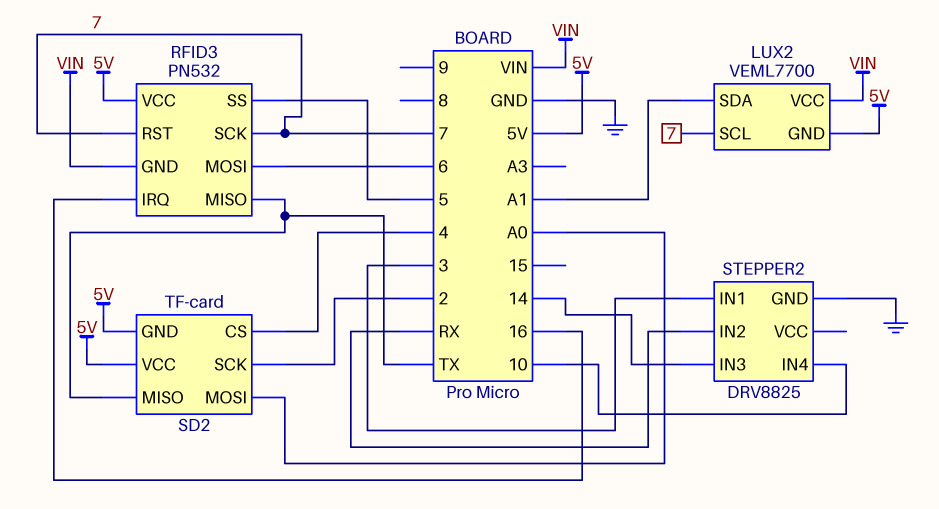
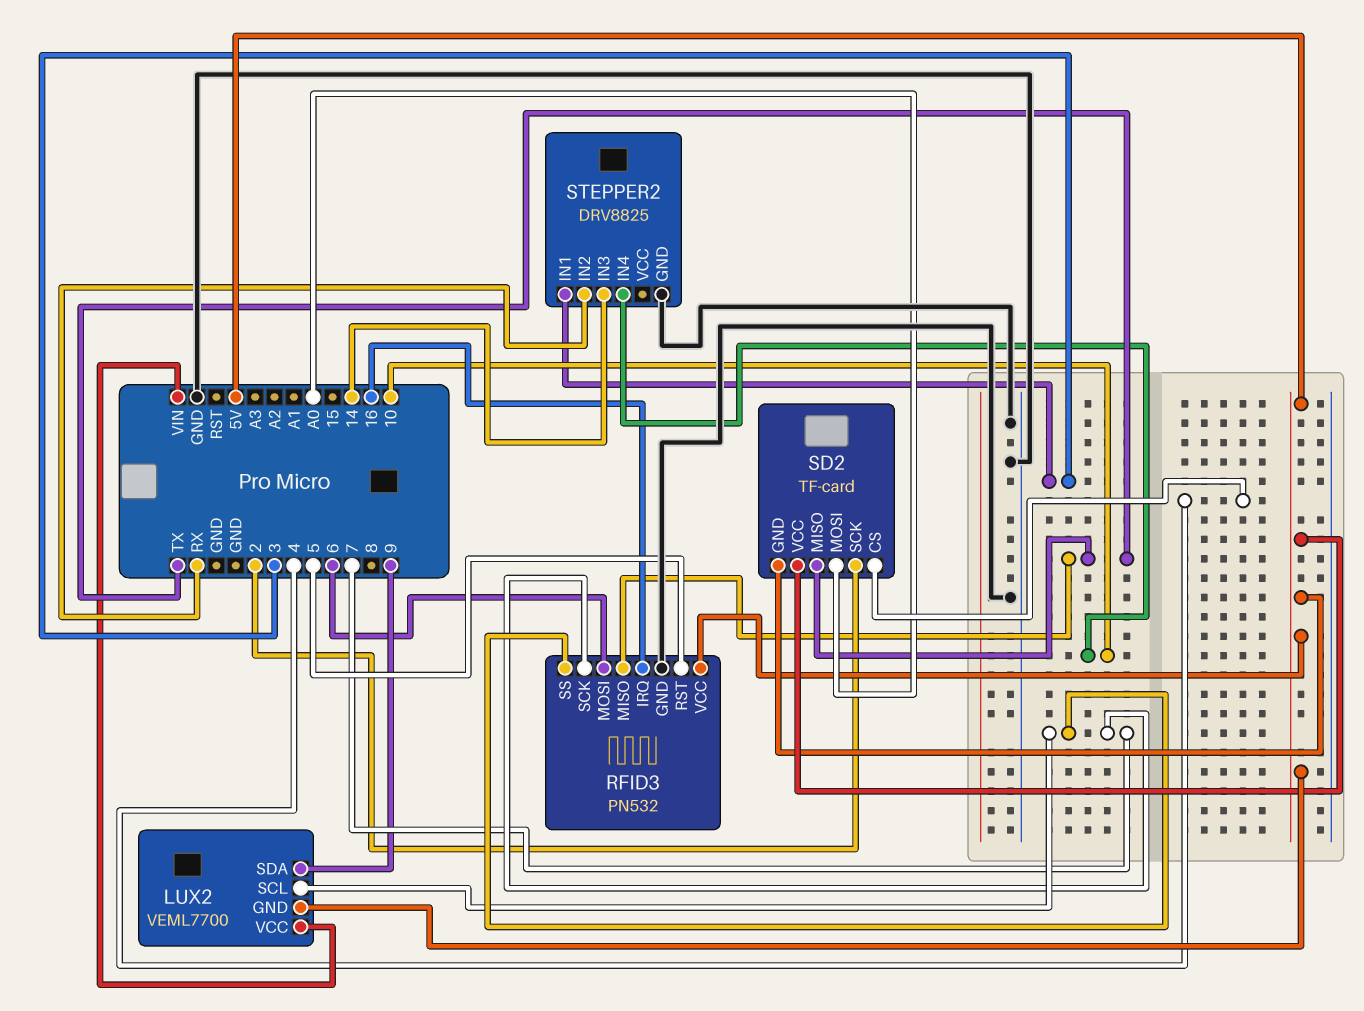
LUX2 pin SDA: A1 -> 9
RFID3 pin GND: VIN -> GND
RFID3 pin RST: 7 -> 5
RFID3 pin SS: 5 -> 7

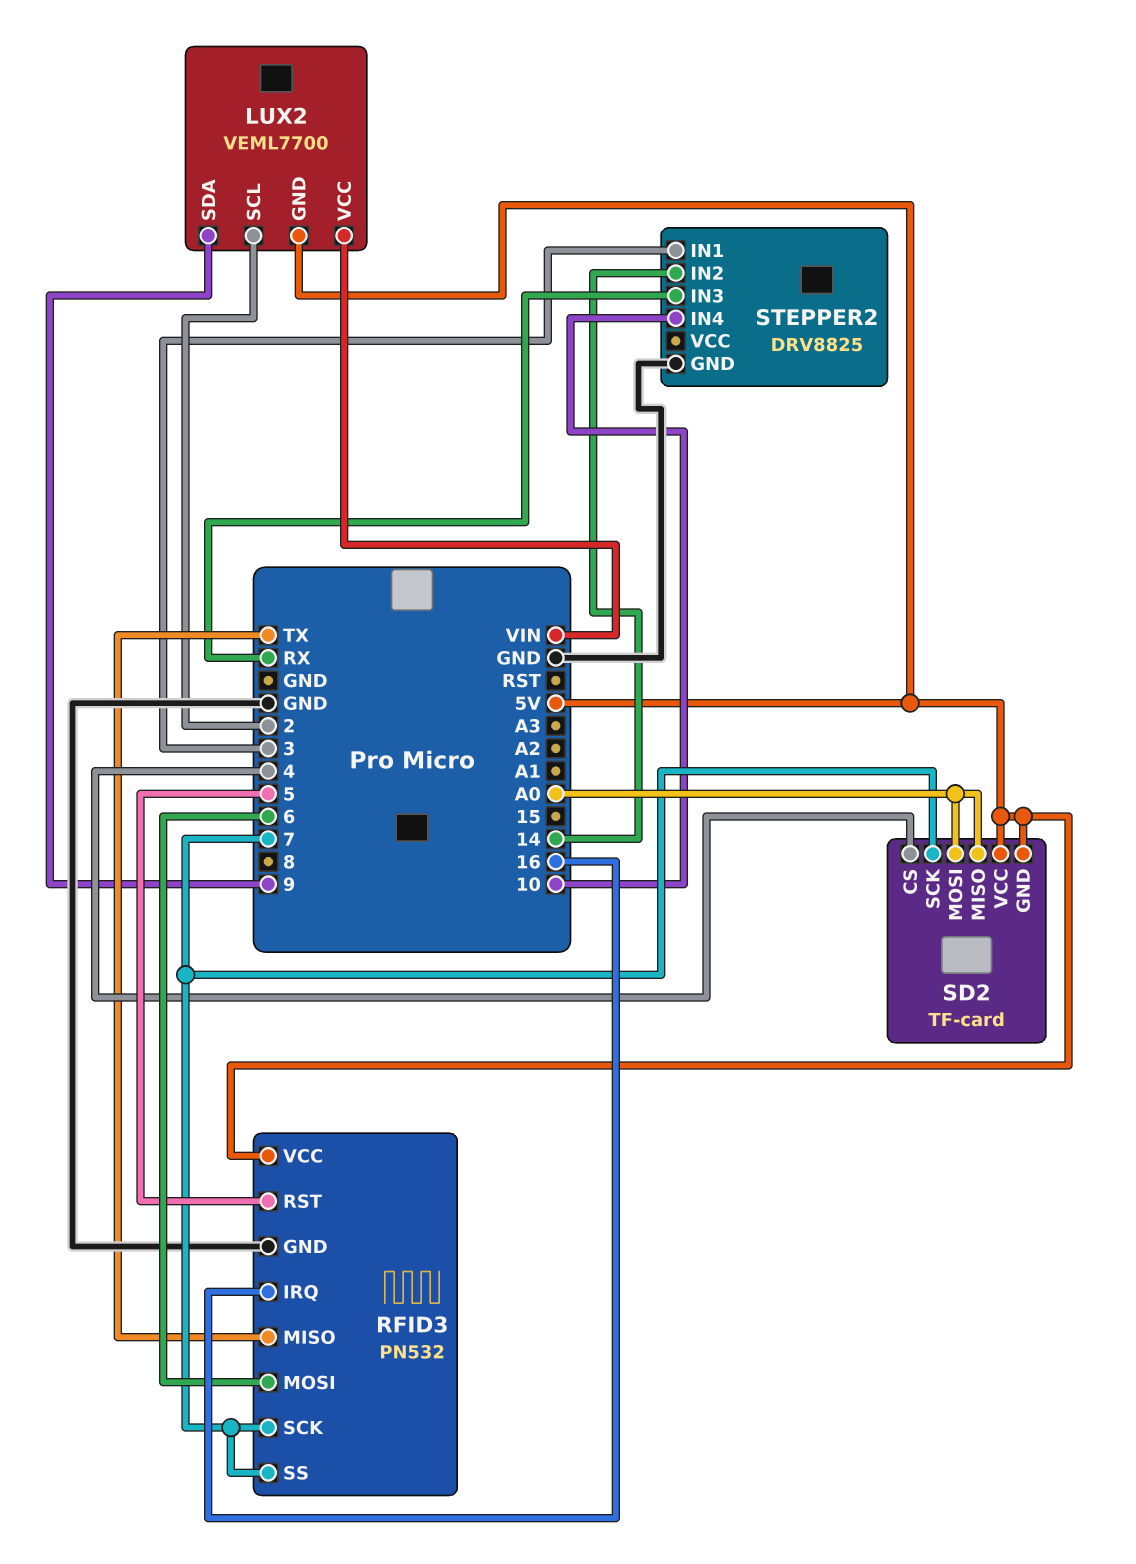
LUX2 pin SCL: 7 -> 2
SD2 pin MISO: TX -> A0
SD2 pin SCK: 2 -> 7
STEPPER2 pin IN2: RX -> 14
STEPPER2 pin IN3: 14 -> RX

